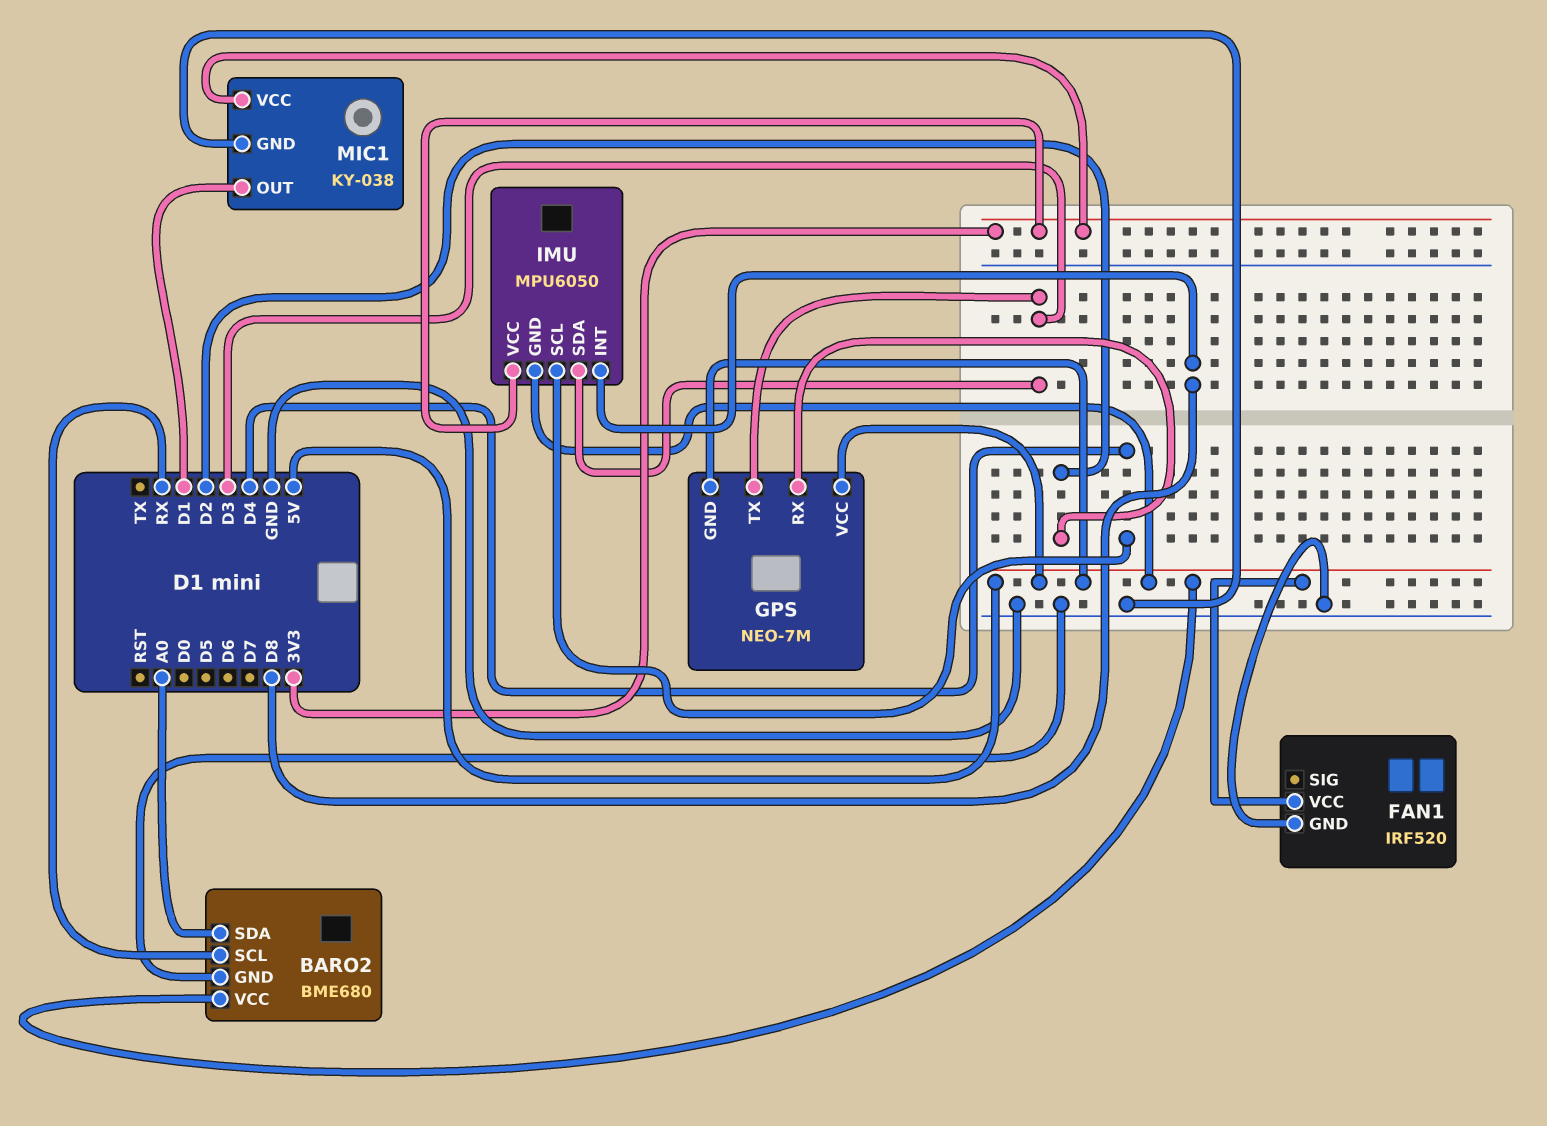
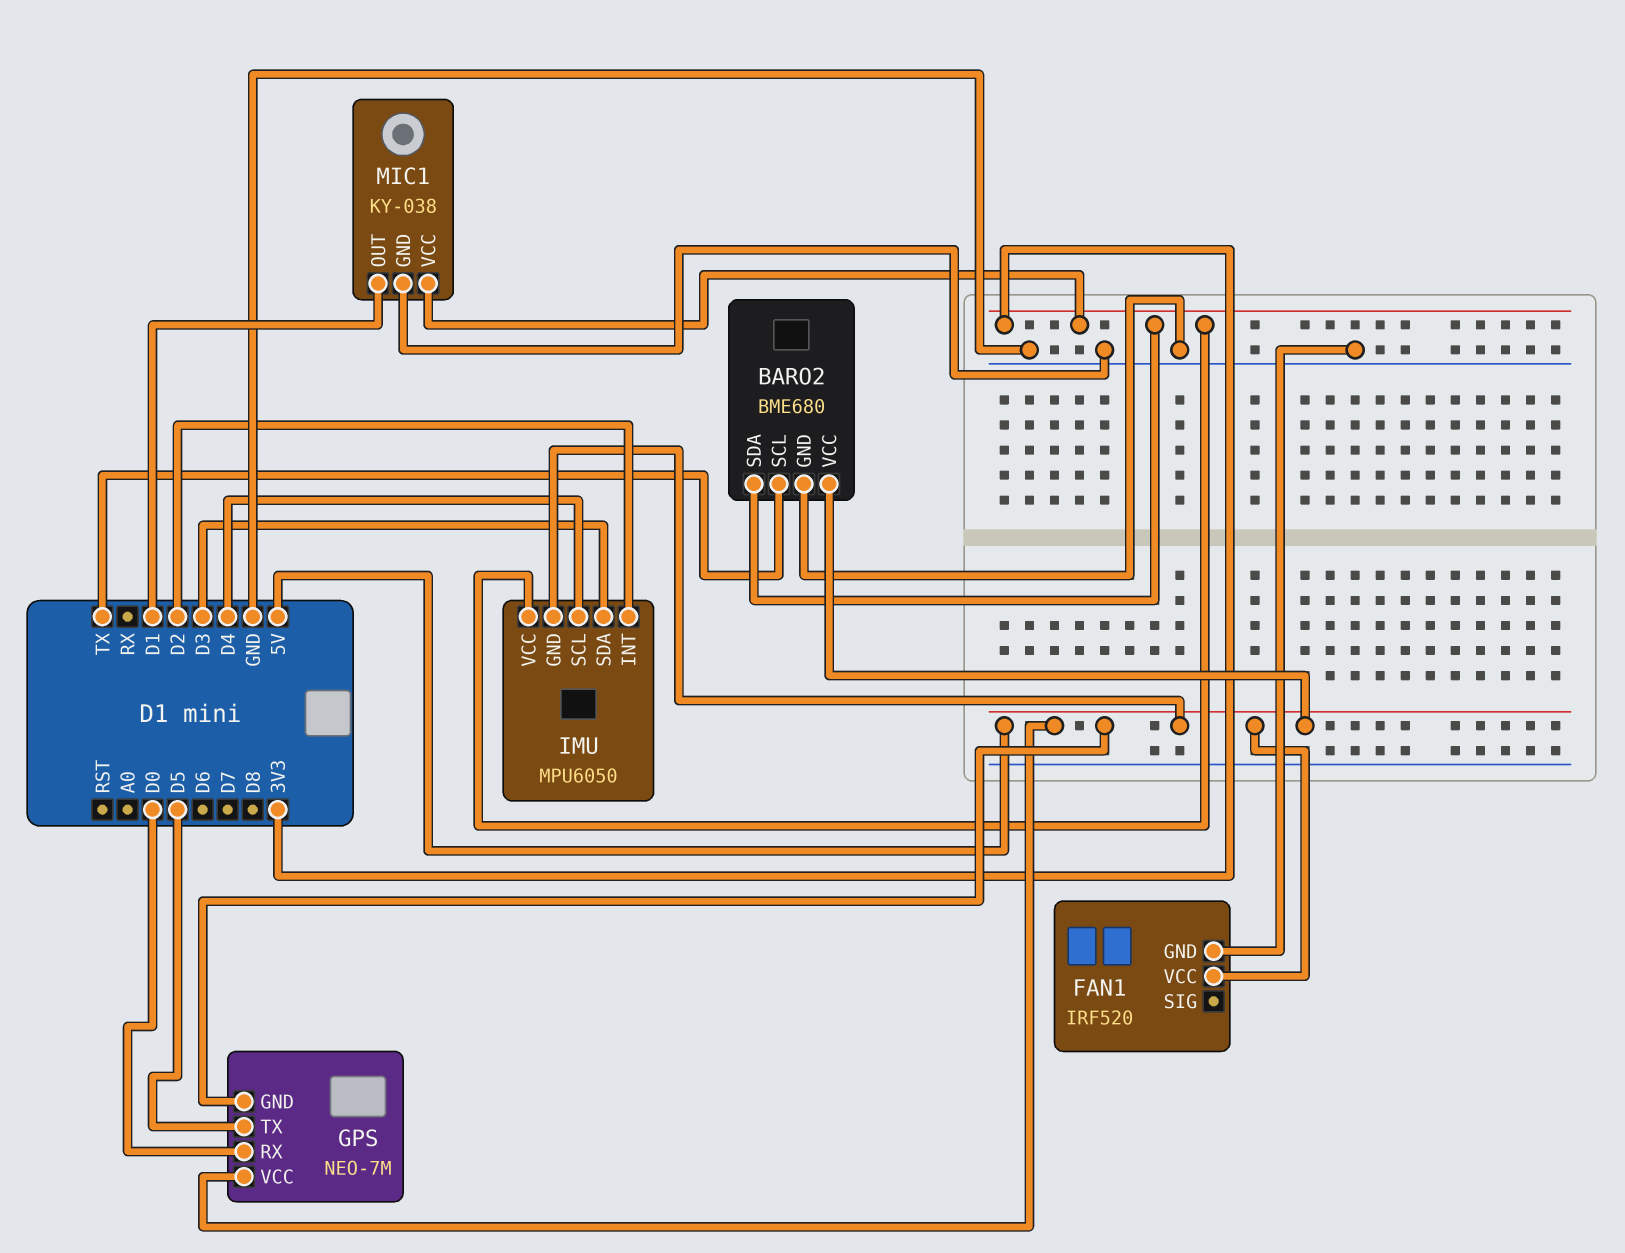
BARO2 pin SCL: RX -> TX
BARO2 pin SDA: A0 -> 3V3
GPS pin RX: D2 -> D0
GPS pin TX: D3 -> D5
IMU pin INT: D8 -> D2

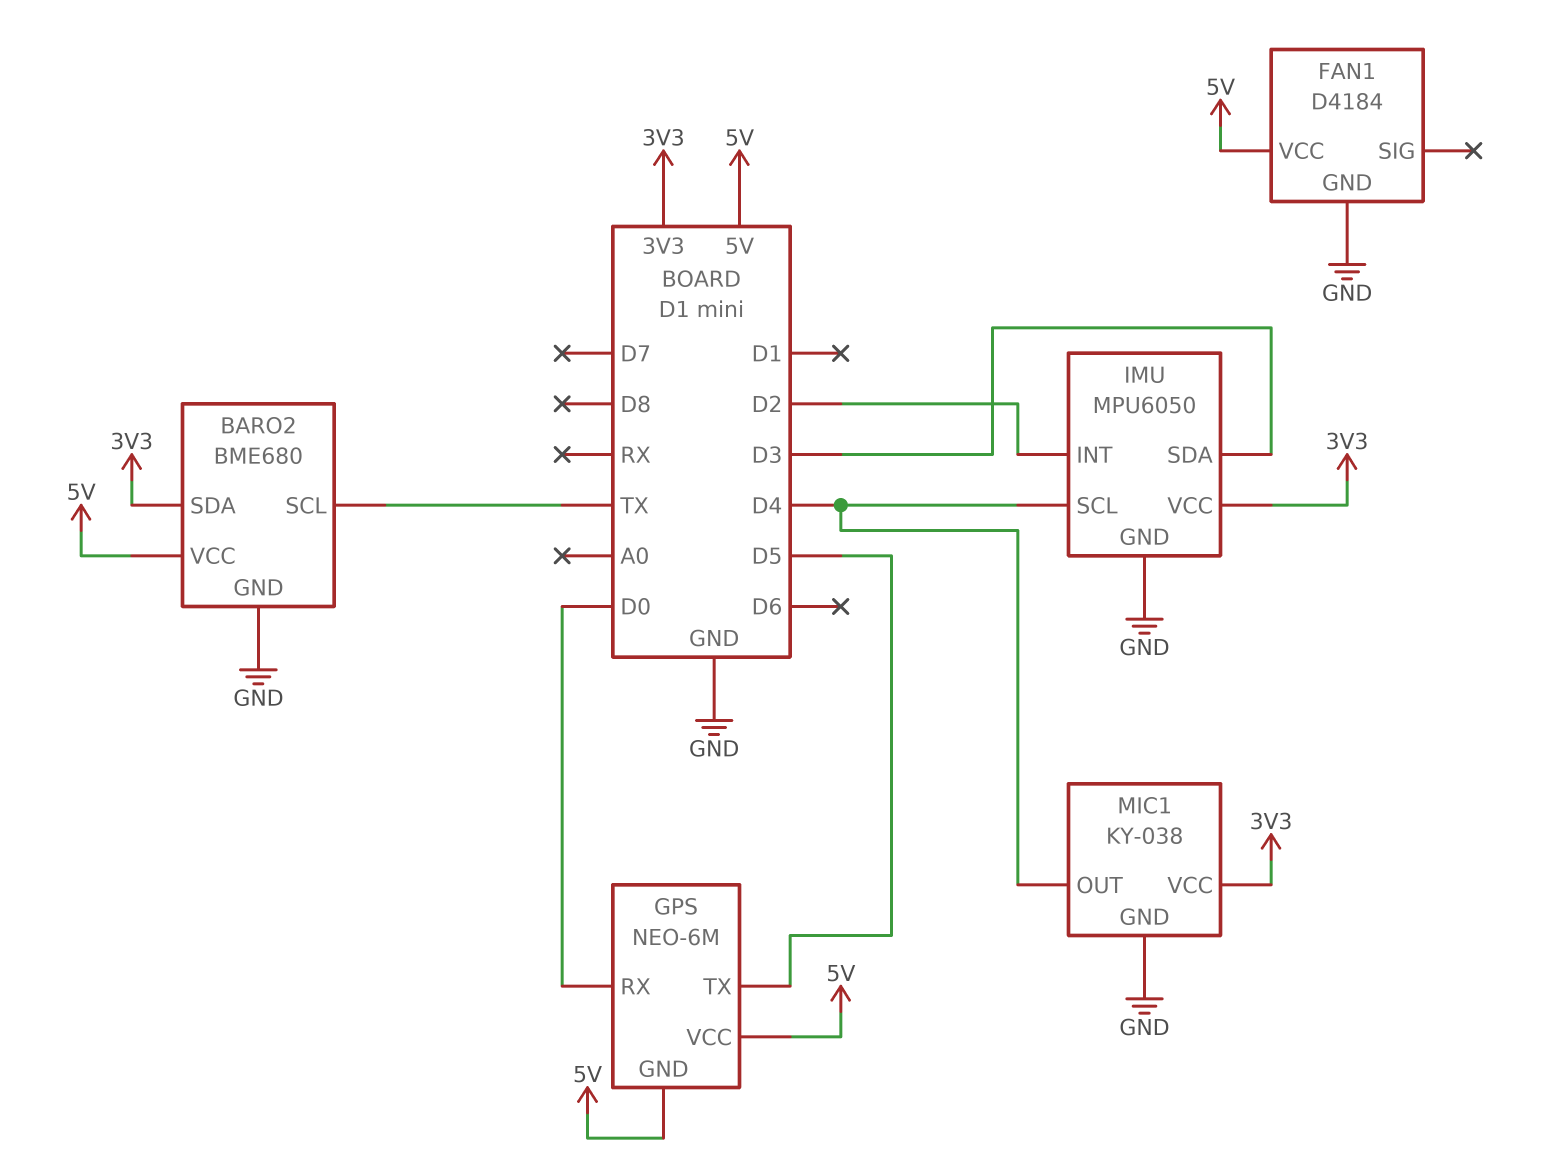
FAN1: IRF520 -> D4184
GPS: NEO-7M -> NEO-6M
IMU pin GND: 5V -> GND
MIC1 pin OUT: D1 -> D4

